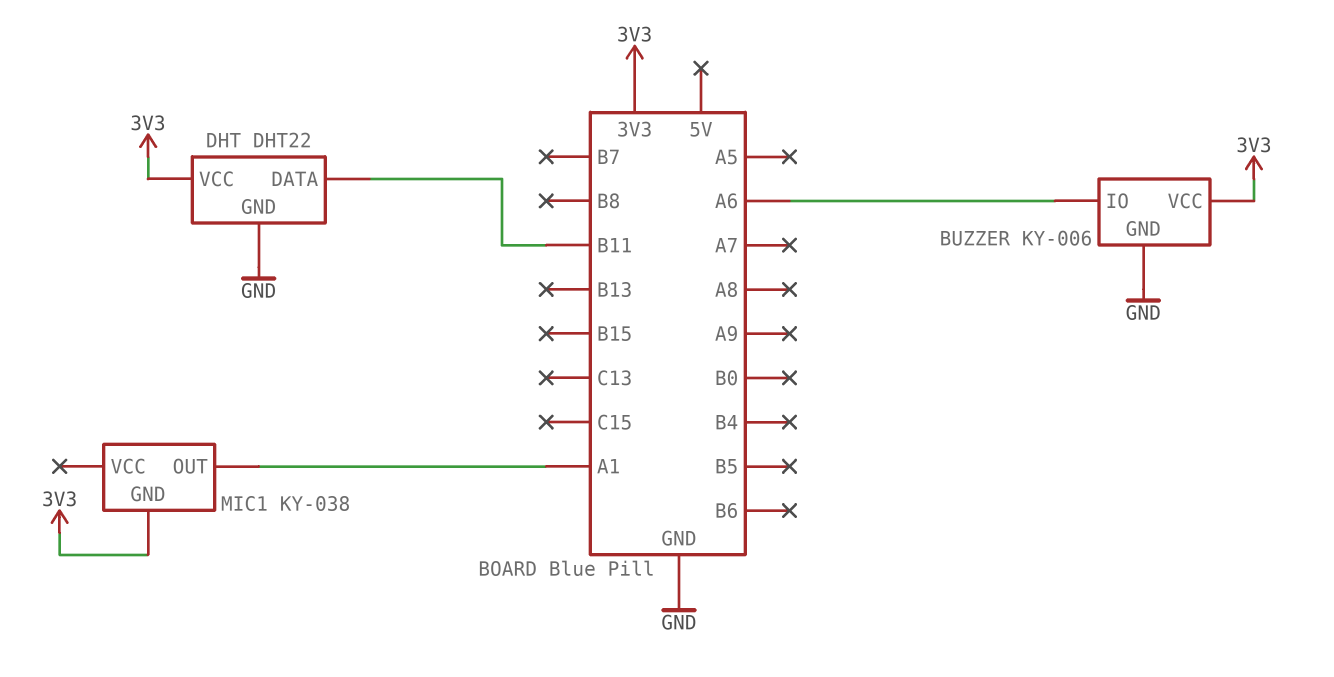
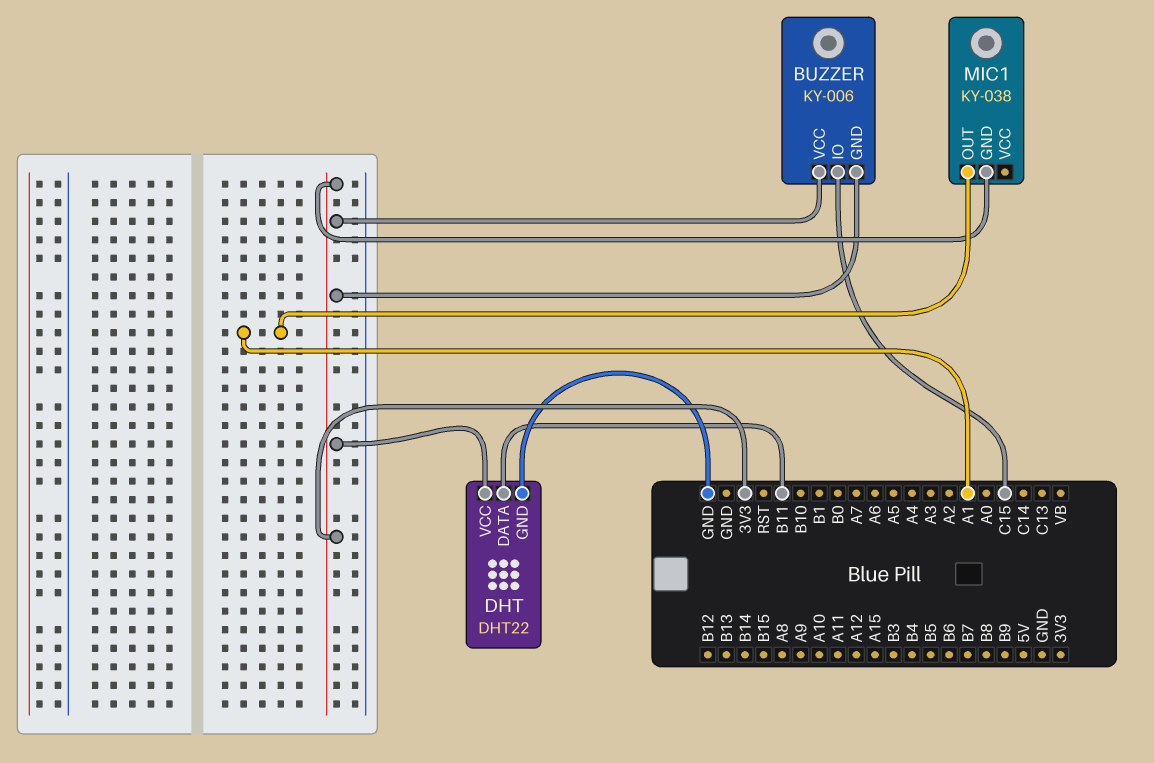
BUZZER pin GND: GND -> 3V3
BUZZER pin IO: A6 -> C15

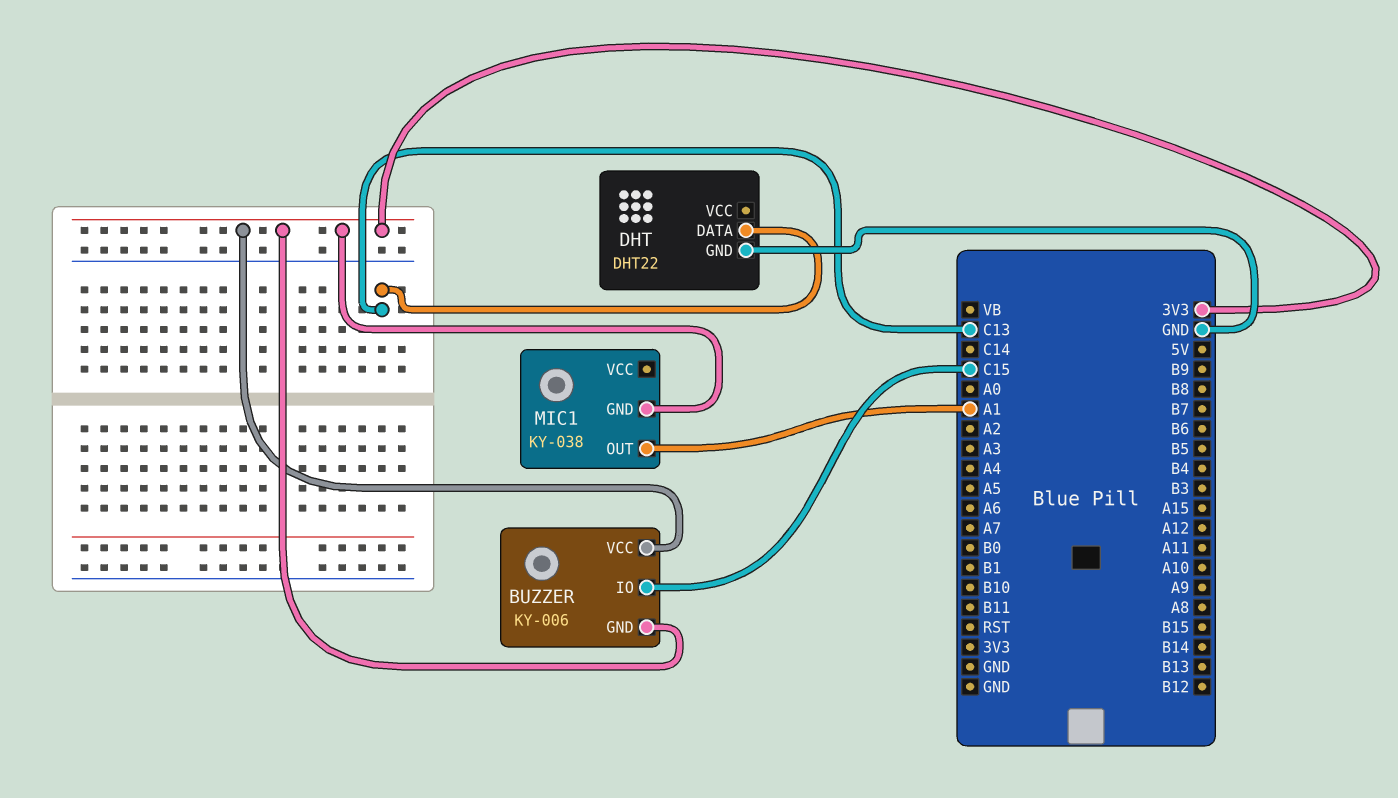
DHT pin DATA: B11 -> C13
DHT pin VCC: 3V3 -> none

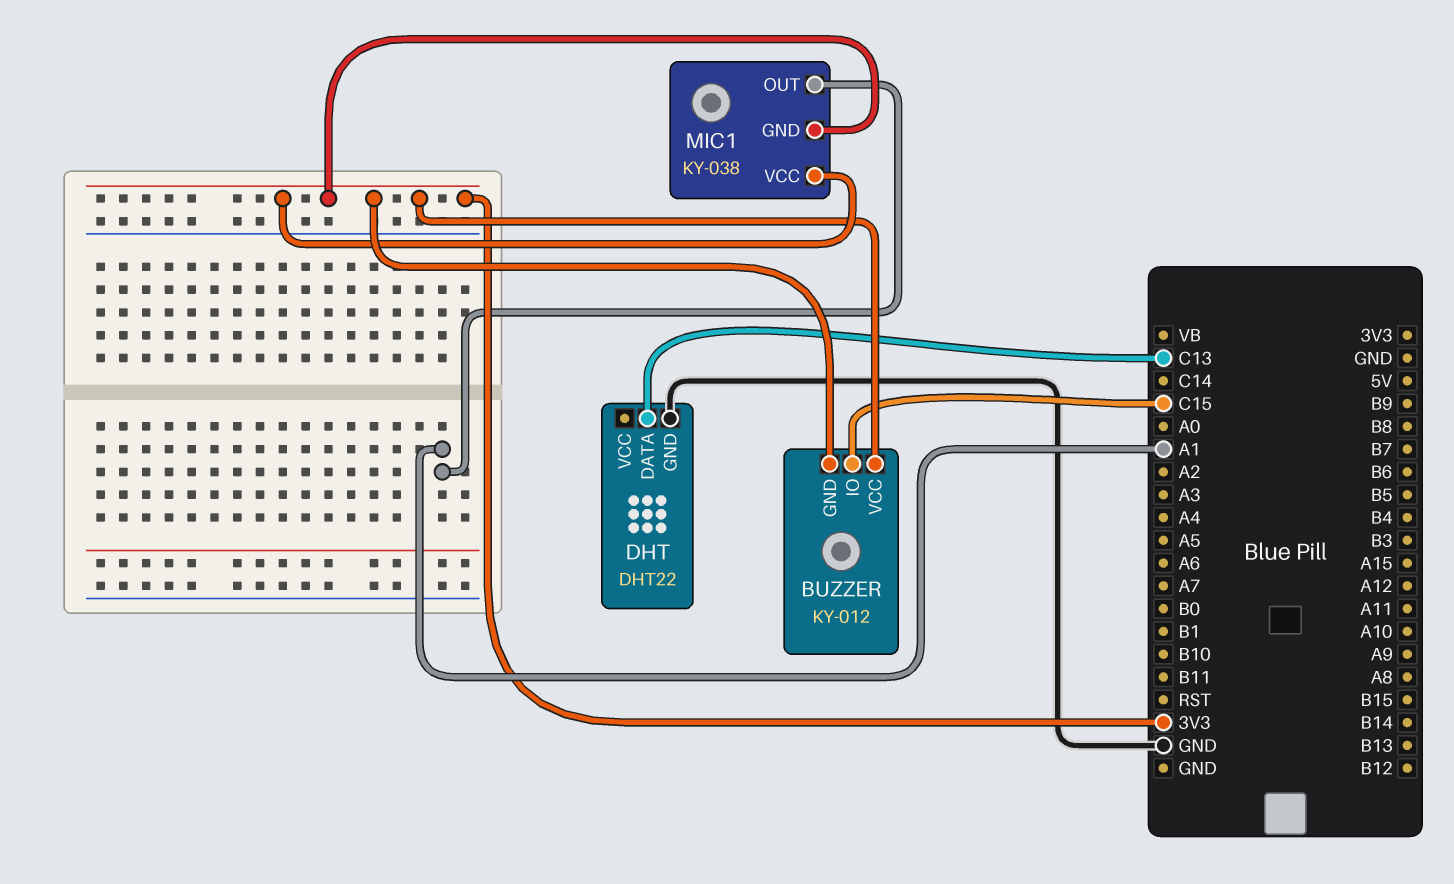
BUZZER: KY-006 -> KY-012
MIC1 pin VCC: none -> 3V3

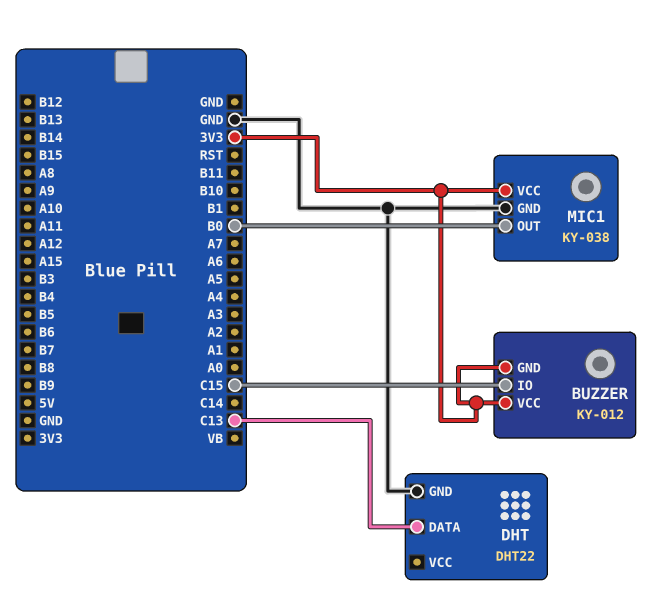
MIC1 pin GND: 3V3 -> GND
MIC1 pin OUT: A1 -> B0

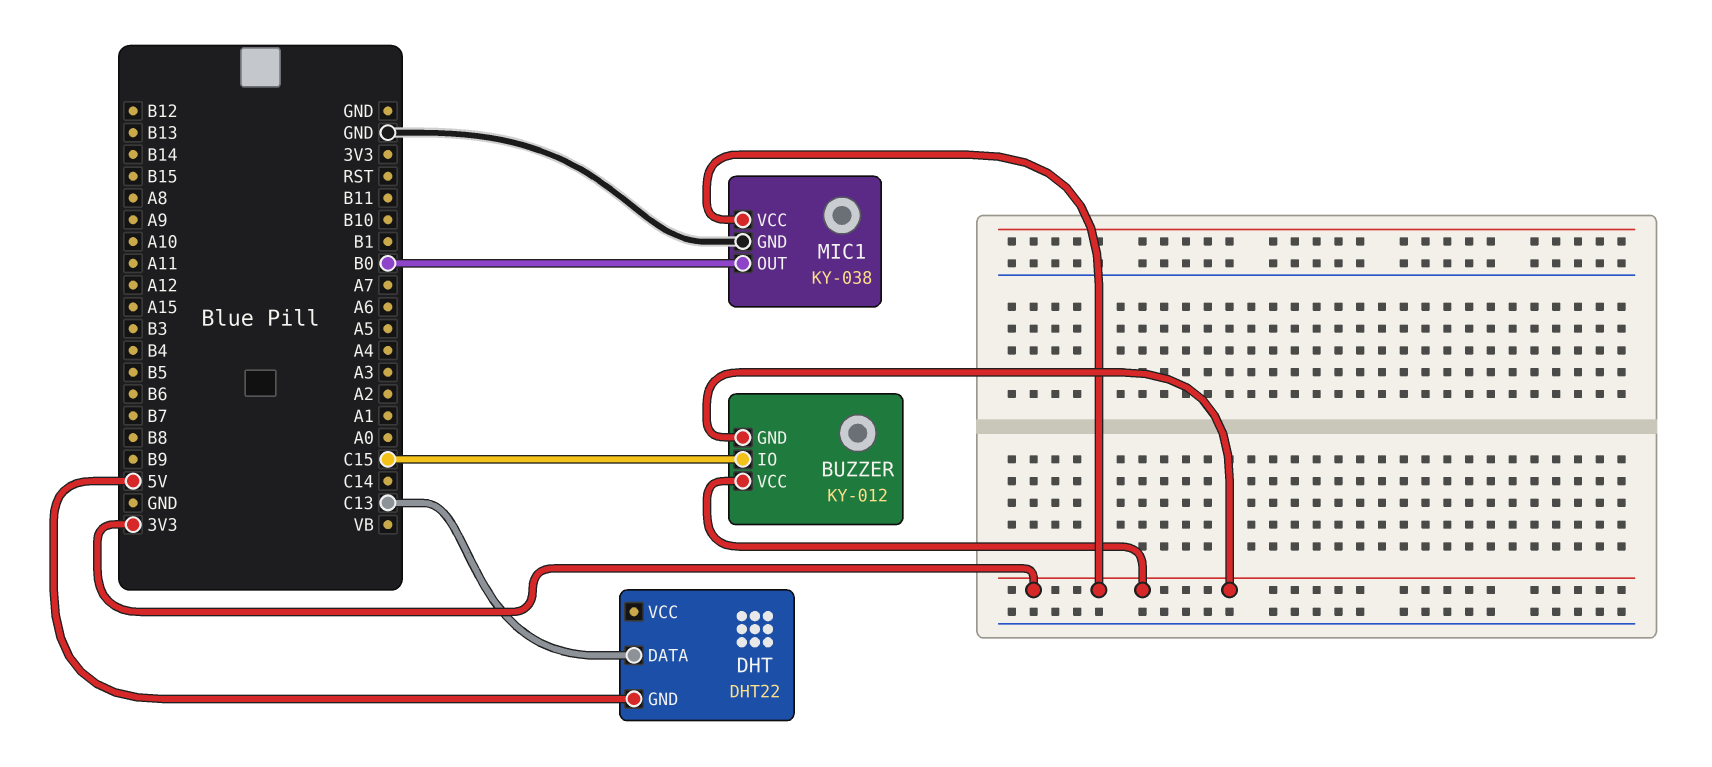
DHT pin GND: GND -> 5V

